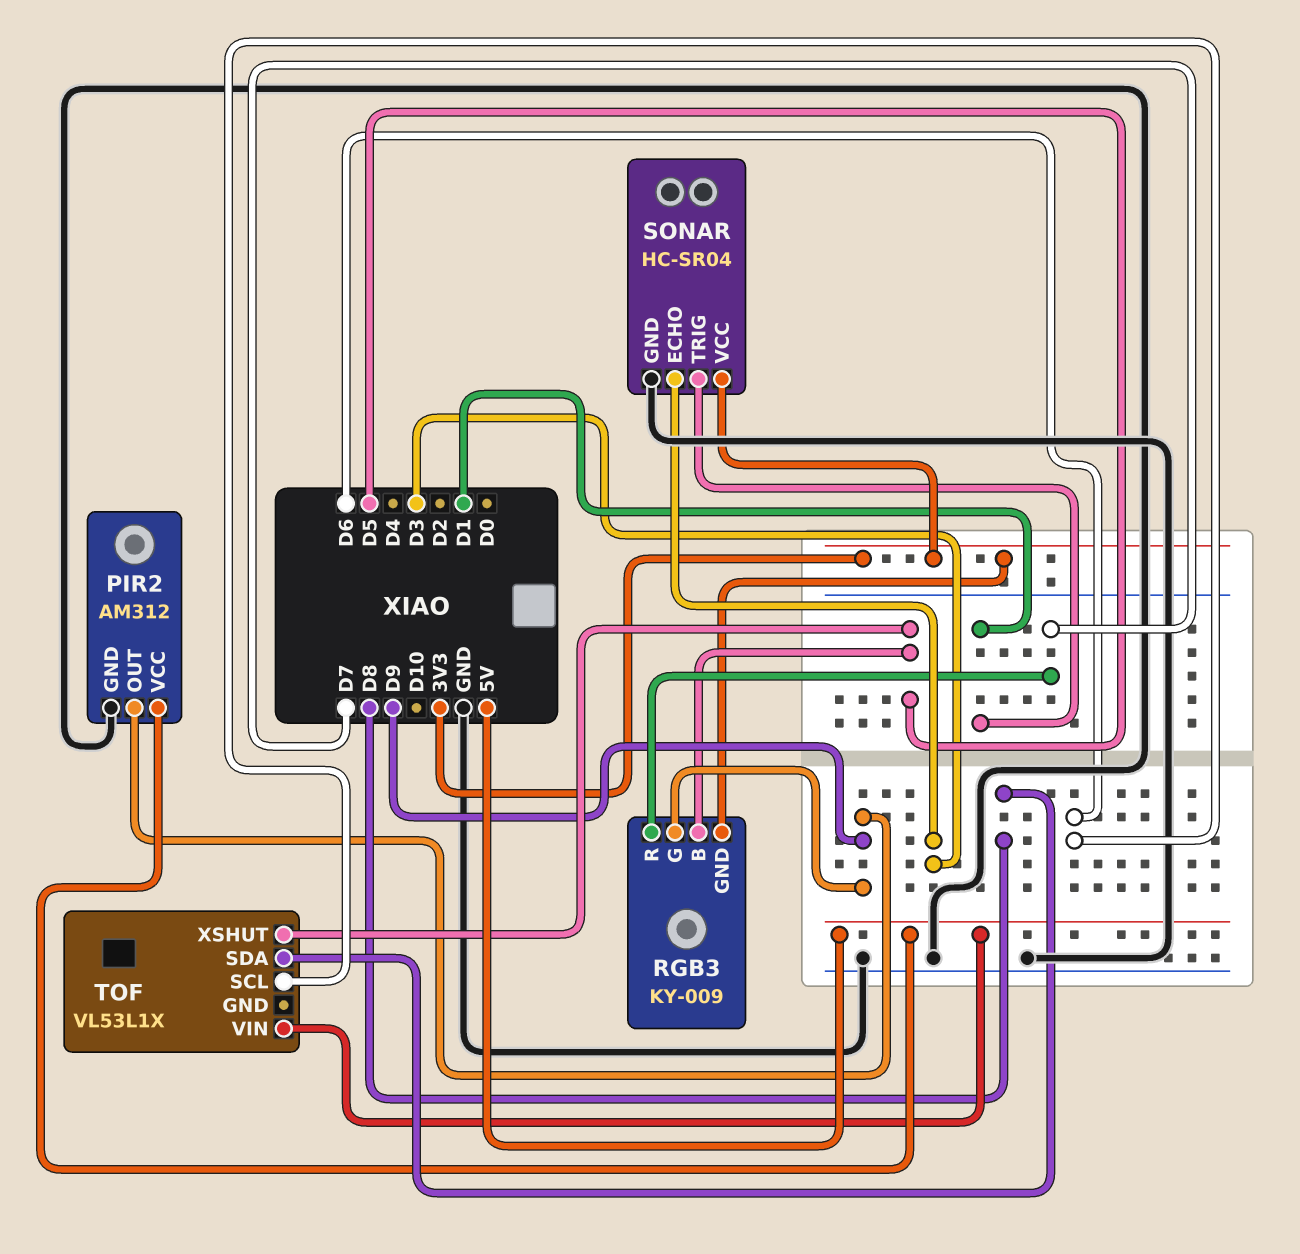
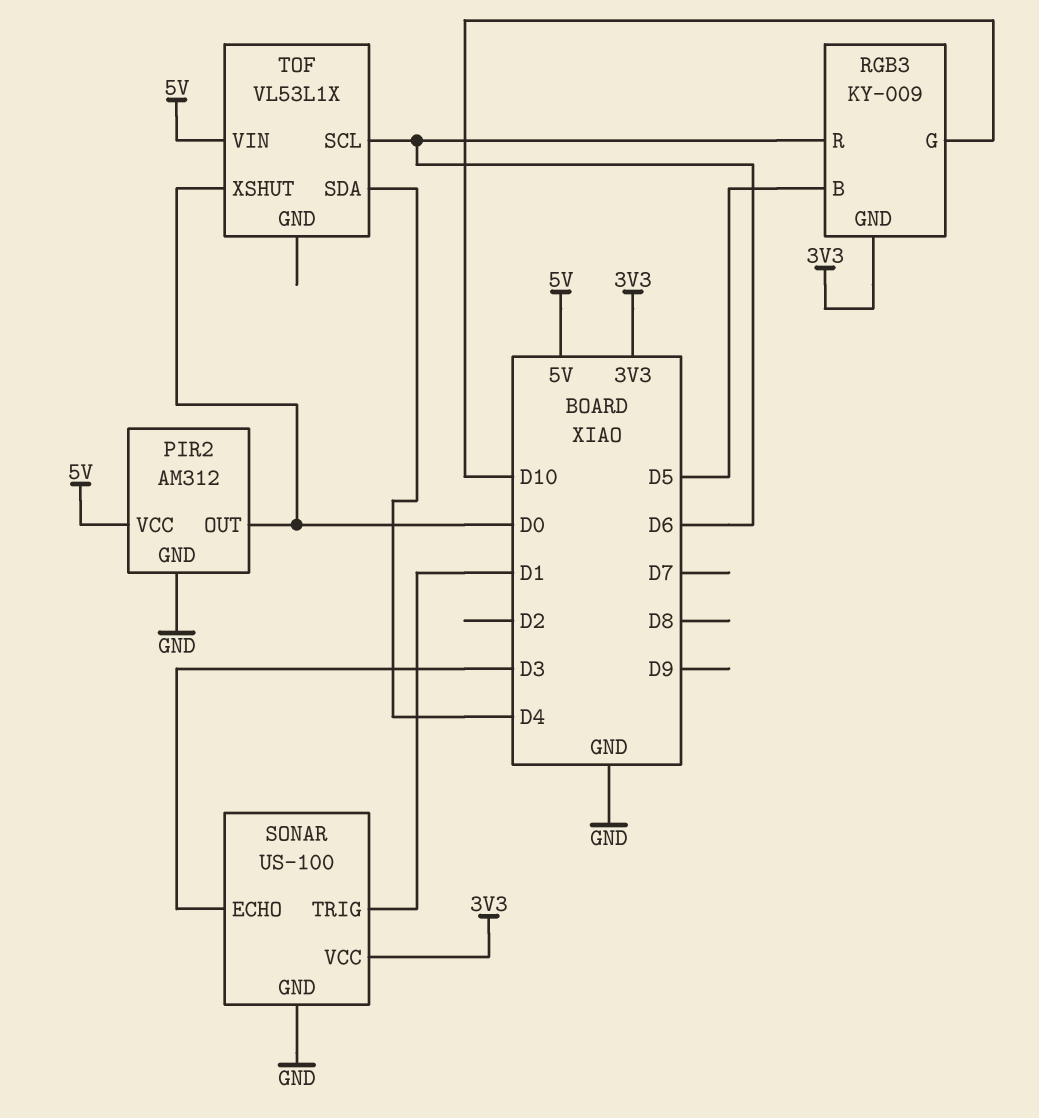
PIR2 pin OUT: D9 -> D0
RGB3 pin G: D9 -> D10
RGB3 pin R: D7 -> D6
SONAR: HC-SR04 -> US-100
TOF pin SDA: D8 -> D4
TOF pin XSHUT: D5 -> D0

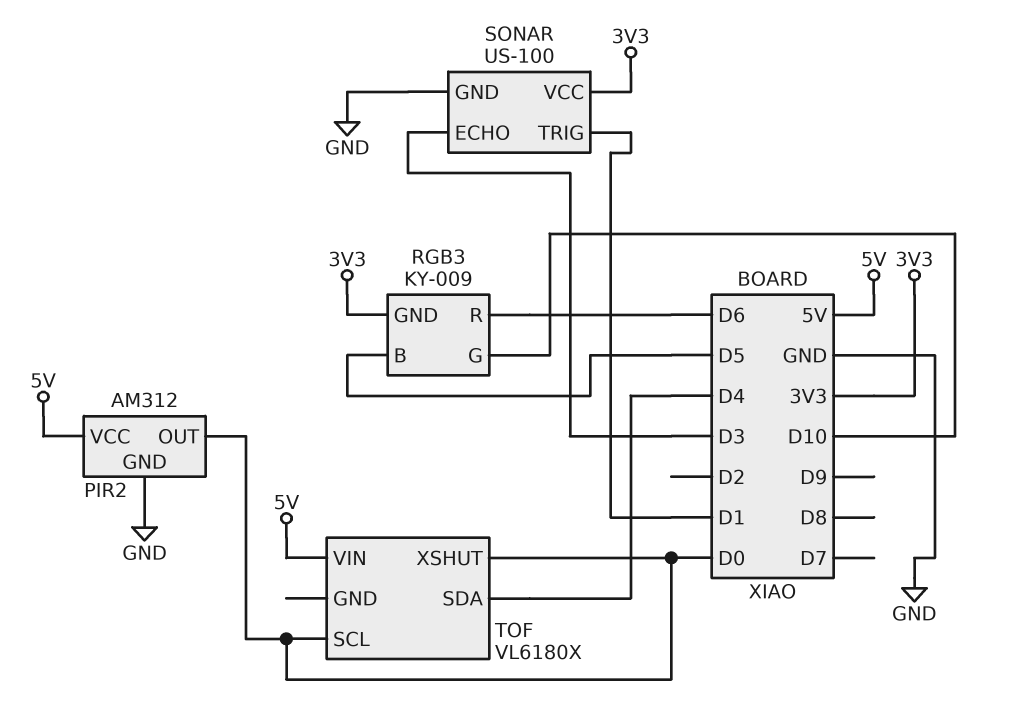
TOF: VL53L1X -> VL6180X
TOF pin SCL: D6 -> D0

